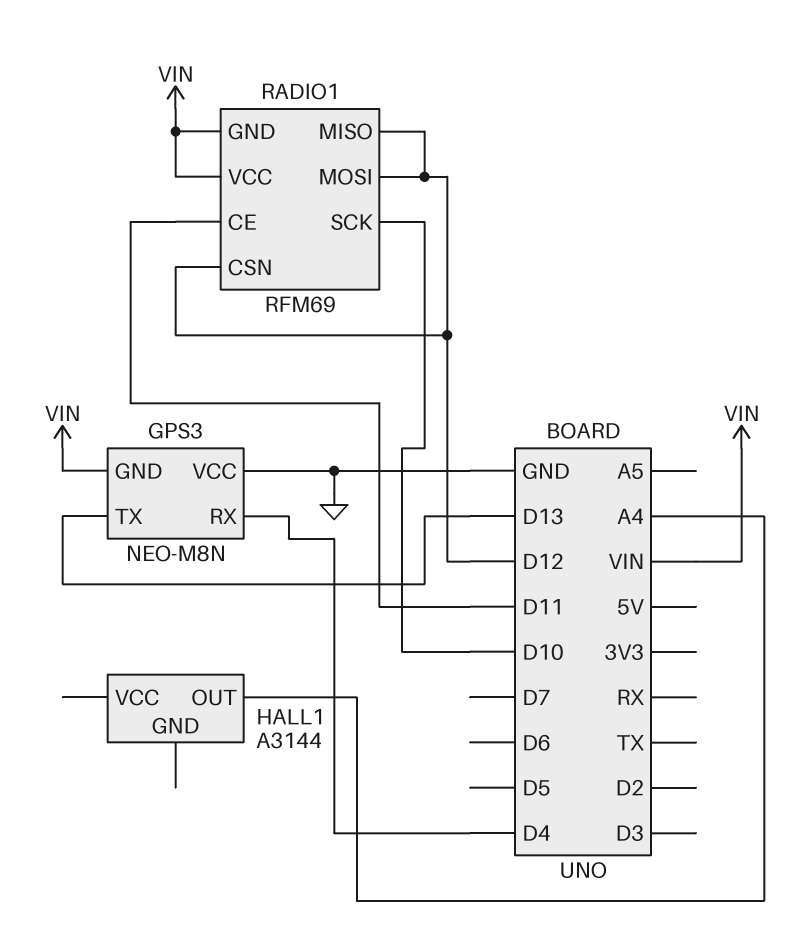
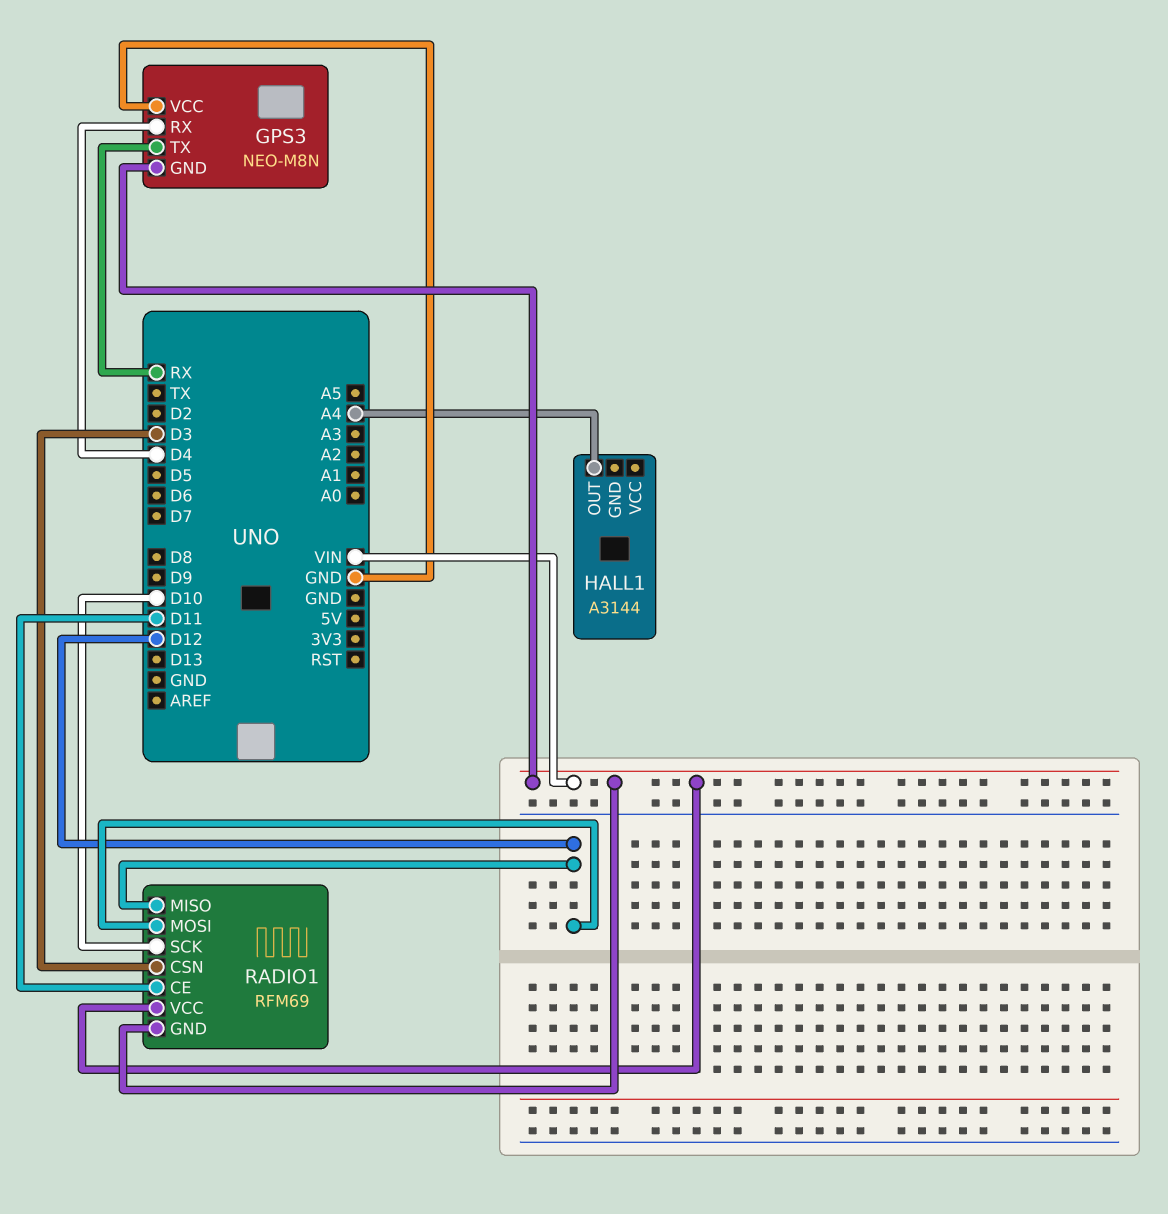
GPS3 pin TX: D13 -> RX
RADIO1 pin CSN: D12 -> D3

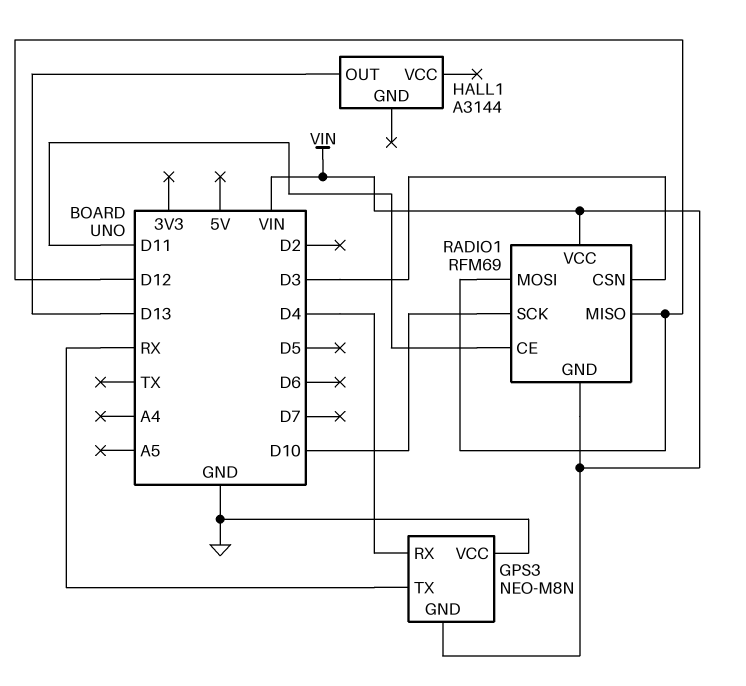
HALL1 pin OUT: A4 -> D13

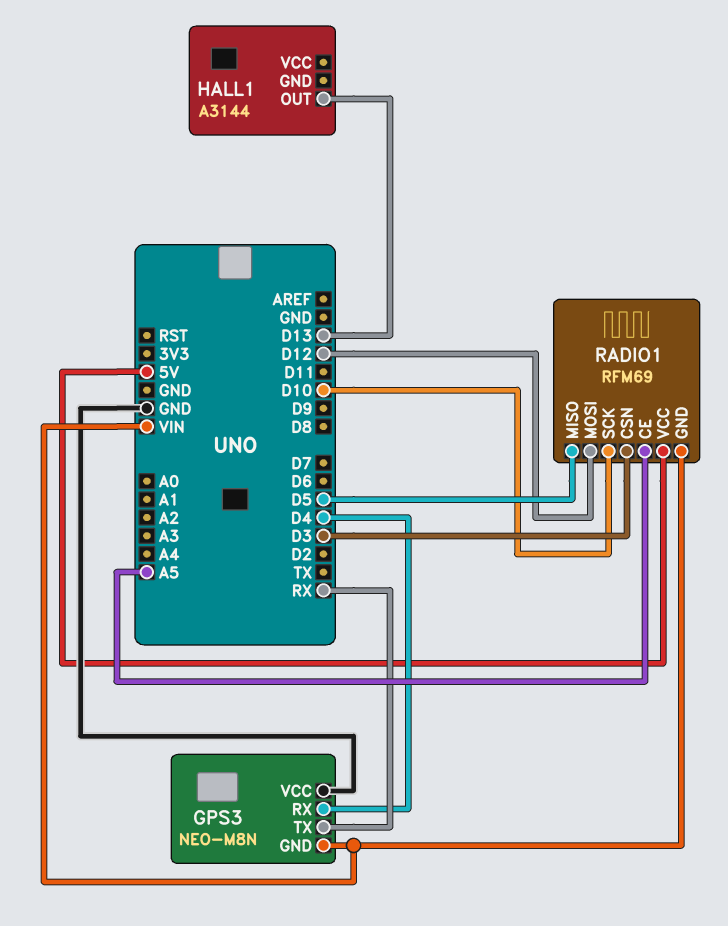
RADIO1 pin CE: D11 -> A5
RADIO1 pin MISO: D12 -> D5
RADIO1 pin VCC: VIN -> 5V

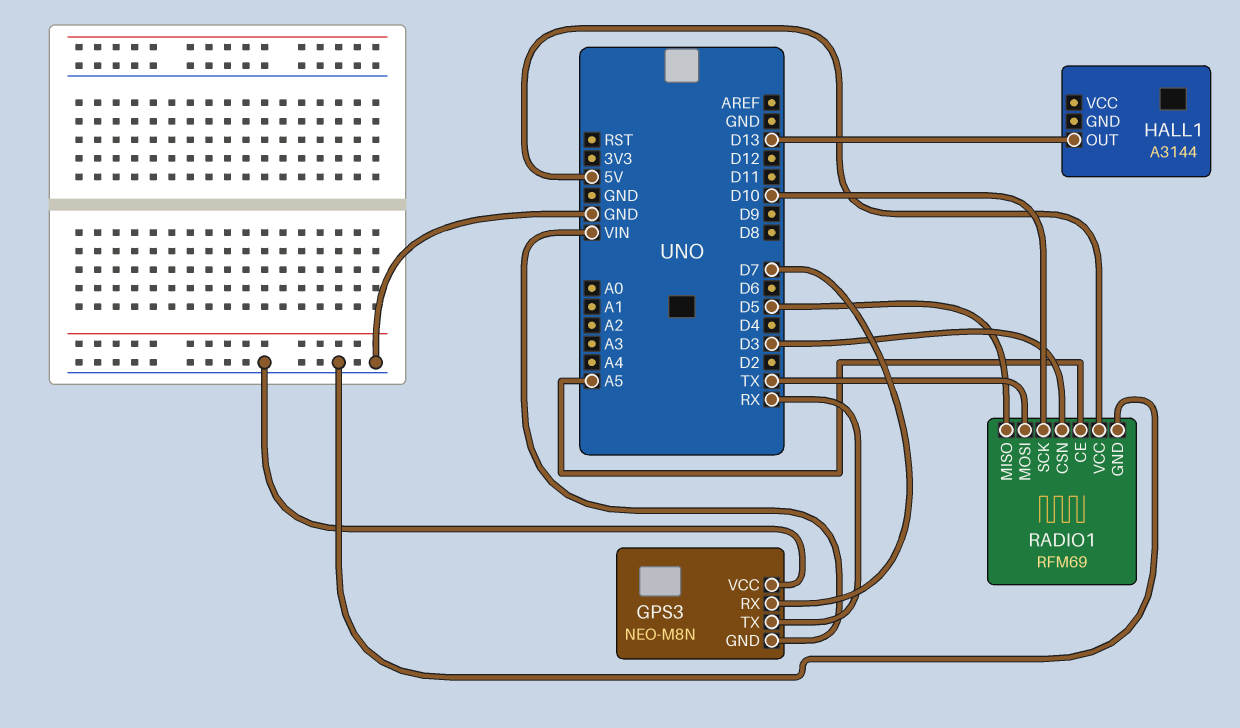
GPS3 pin RX: D4 -> D7
RADIO1 pin GND: VIN -> GND
RADIO1 pin MOSI: D12 -> TX

